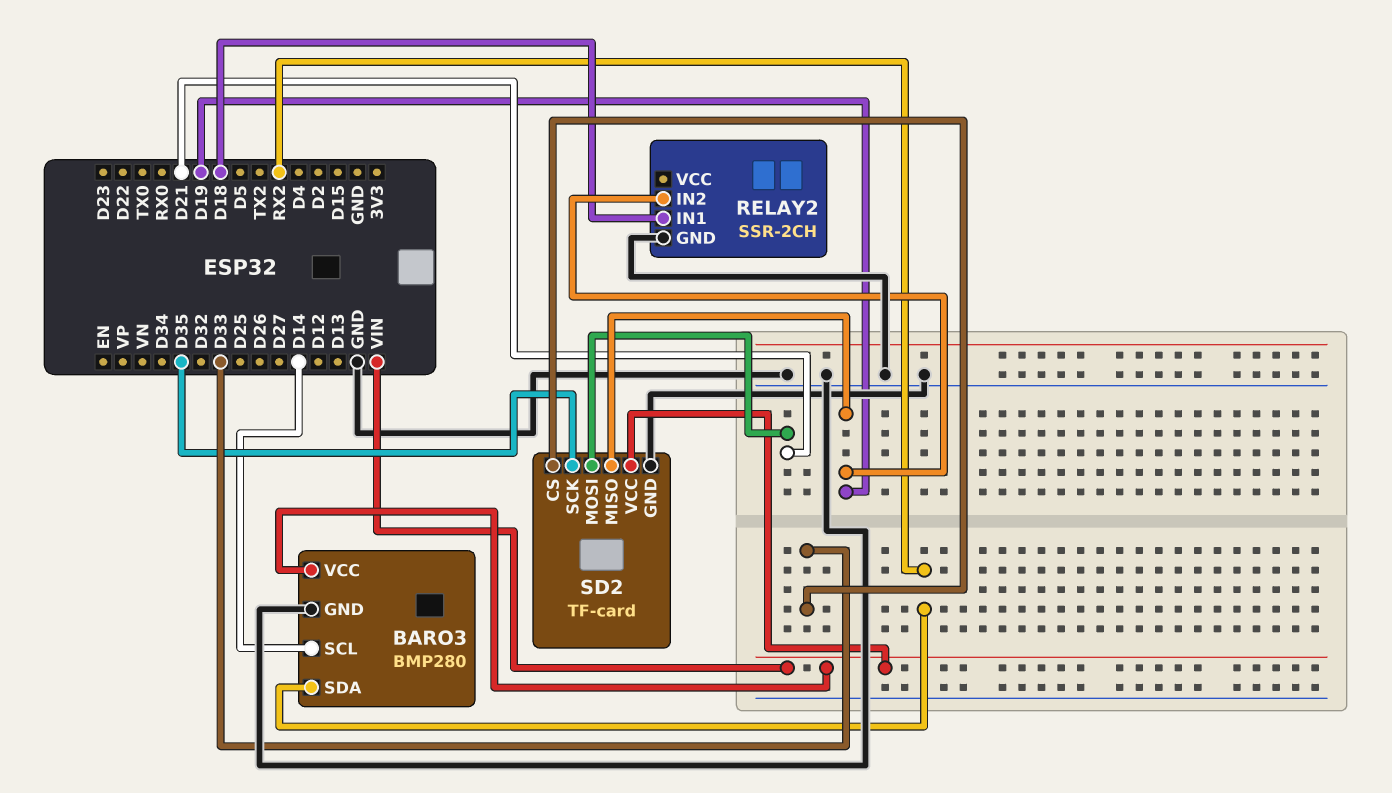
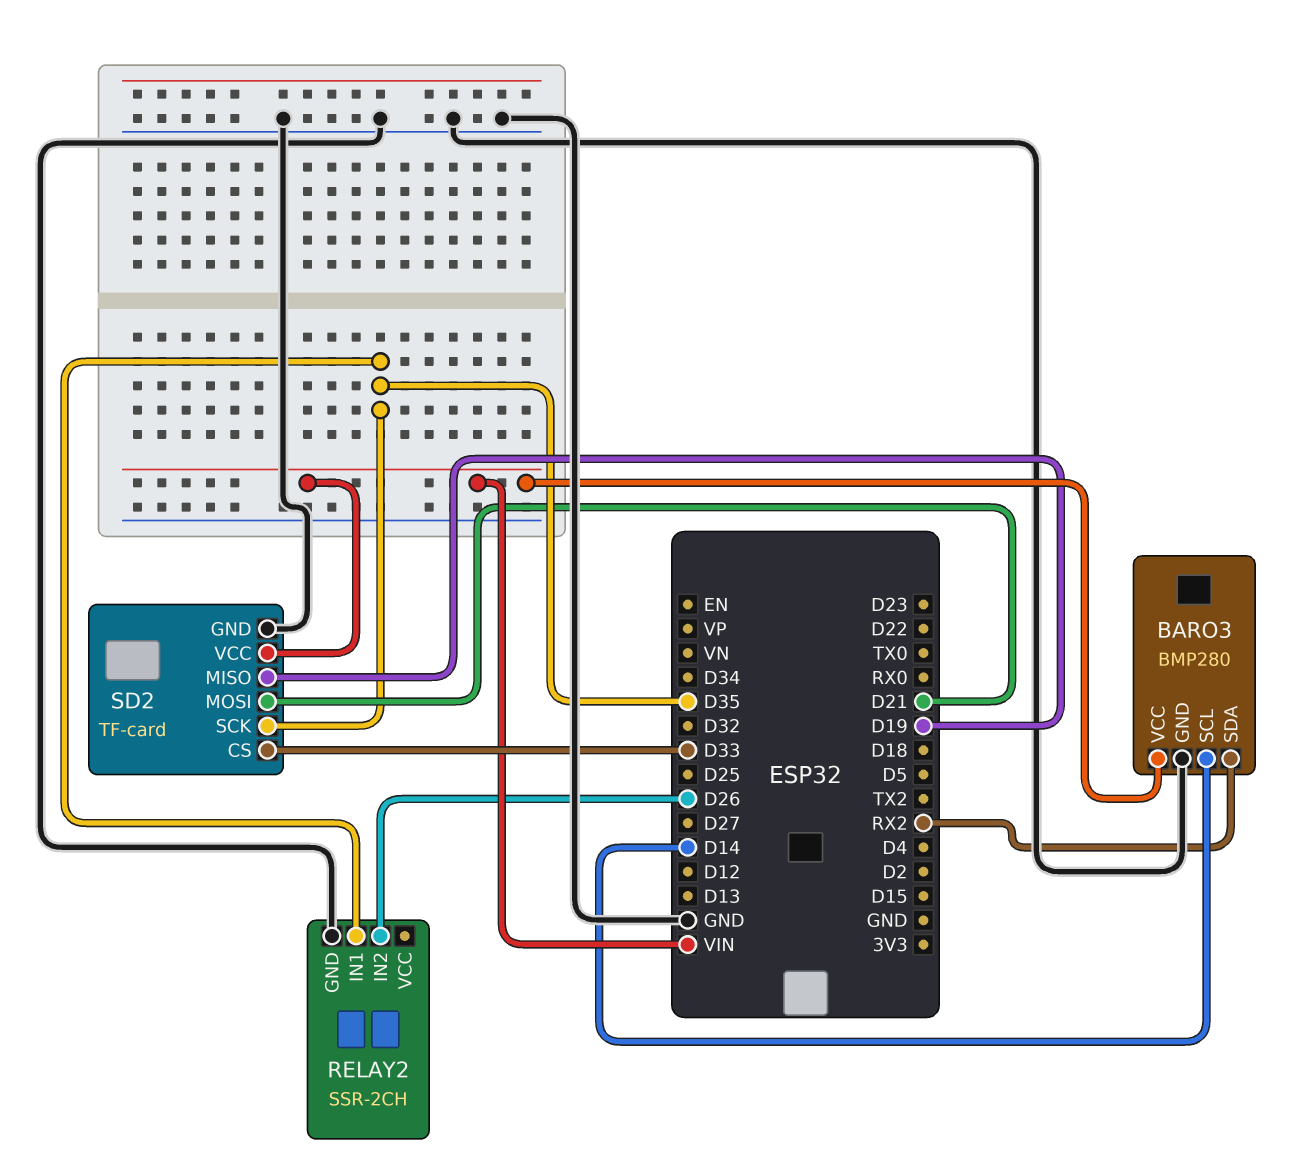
RELAY2 pin IN1: D18 -> D35
RELAY2 pin IN2: D19 -> D26

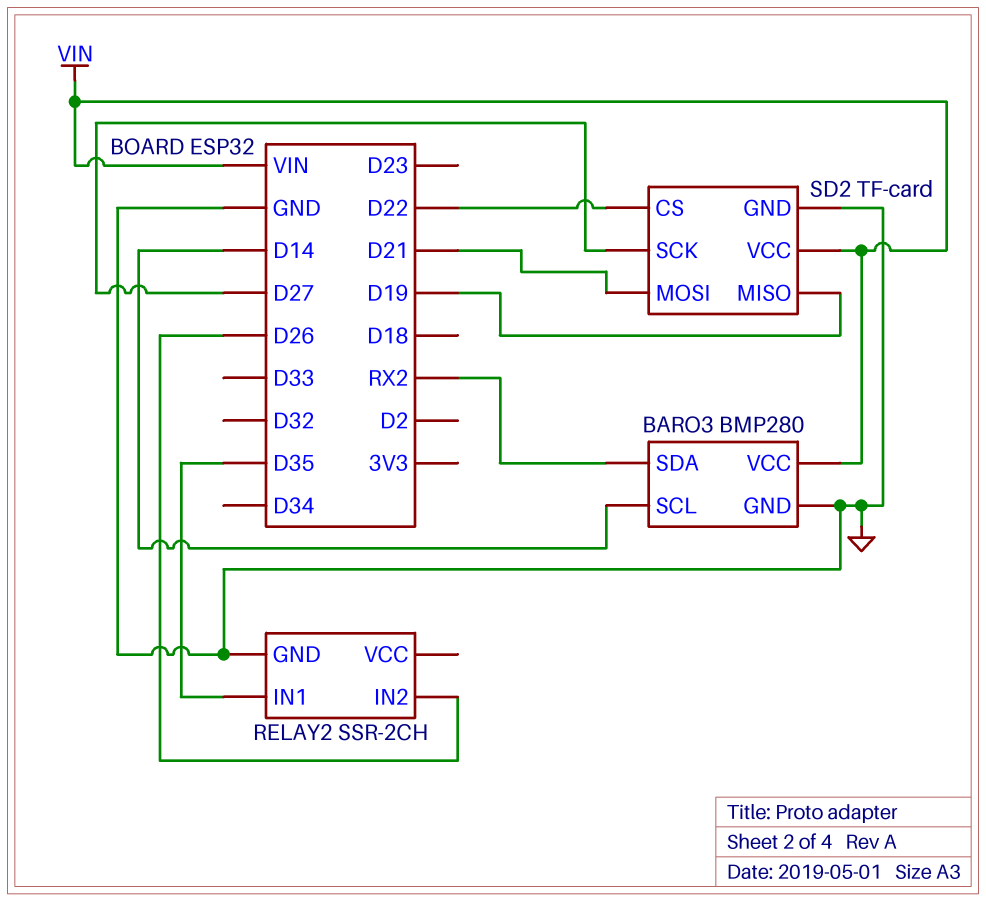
SD2 pin CS: D33 -> D22
SD2 pin SCK: D35 -> D27

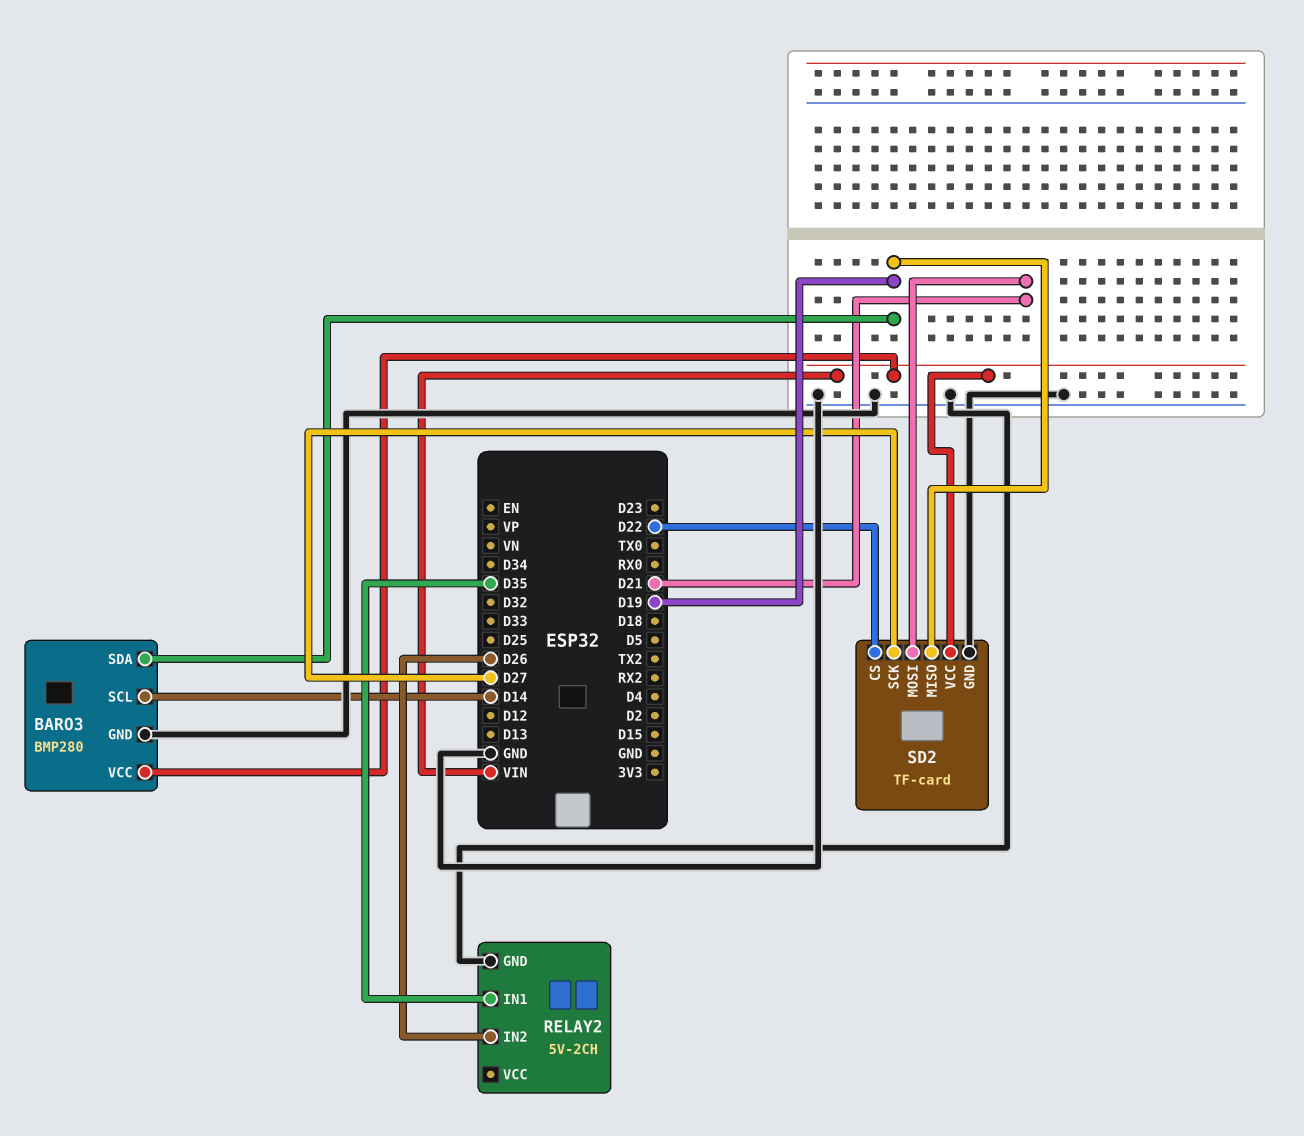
BARO3 pin SDA: RX2 -> D19
RELAY2: SSR-2CH -> 5V-2CH

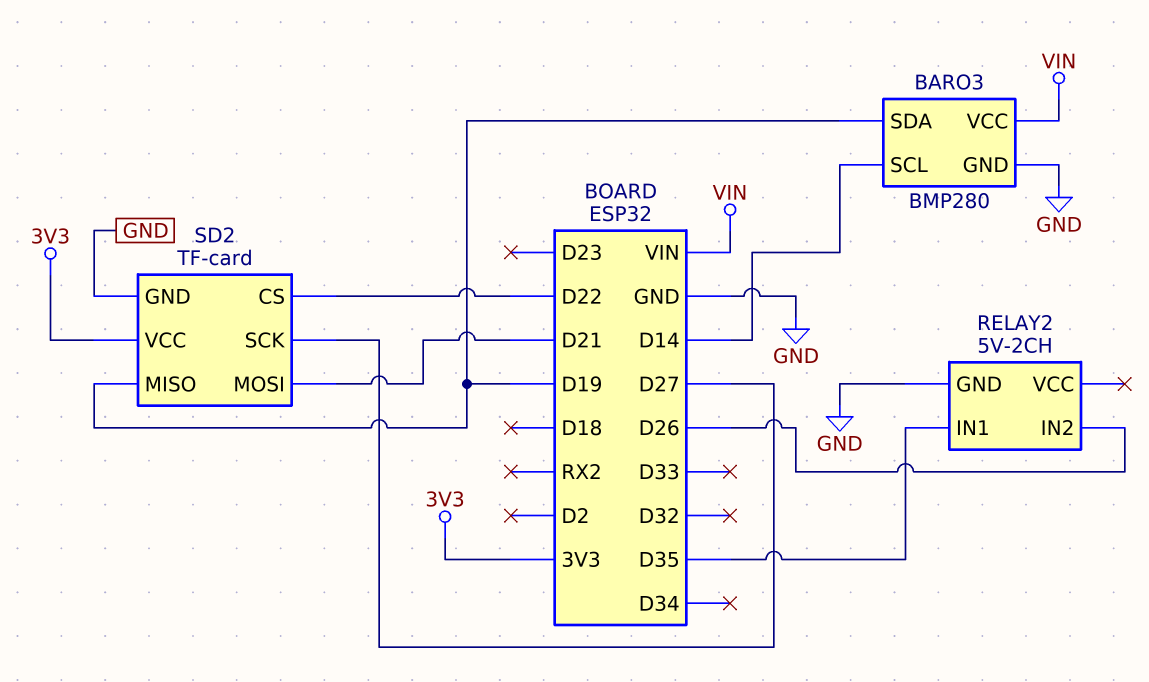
SD2 pin VCC: VIN -> 3V3

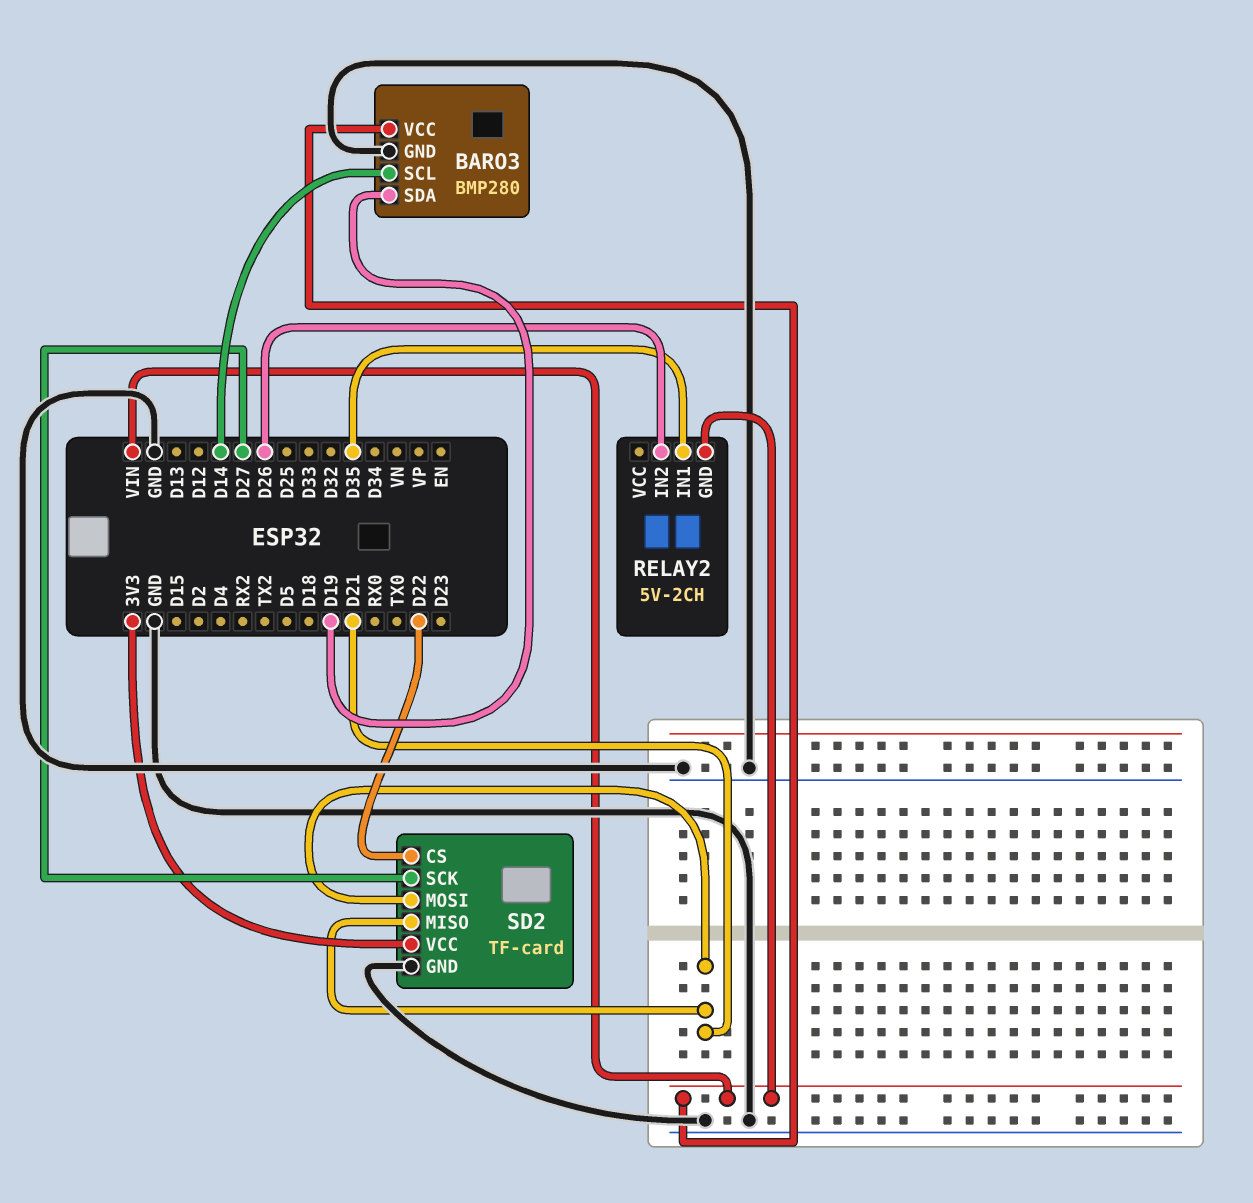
RELAY2 pin GND: GND -> VIN
SD2 pin MISO: D19 -> D21

